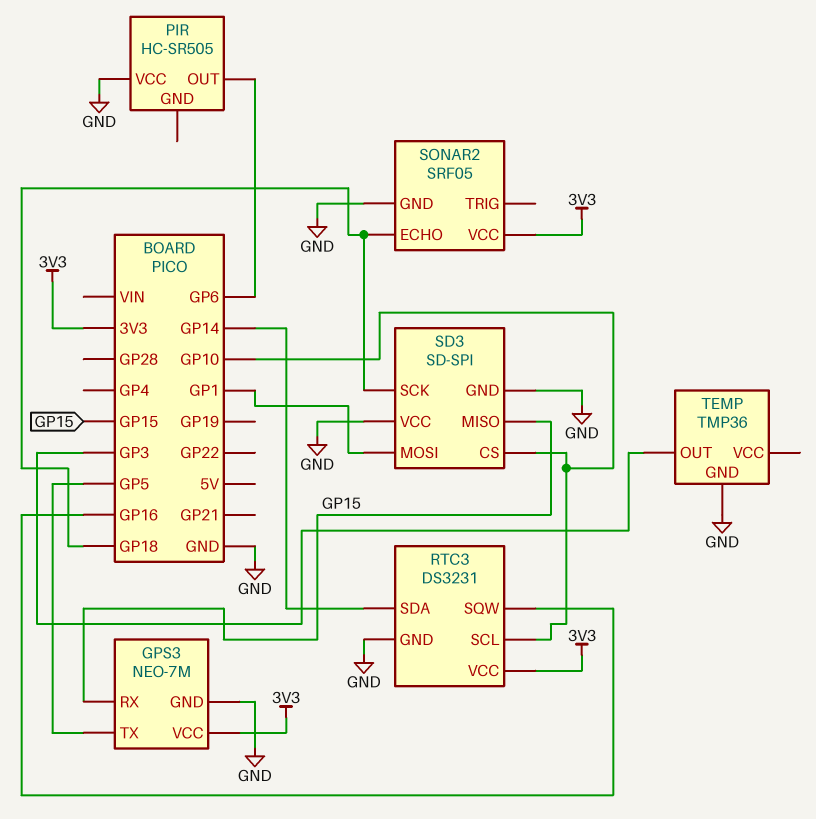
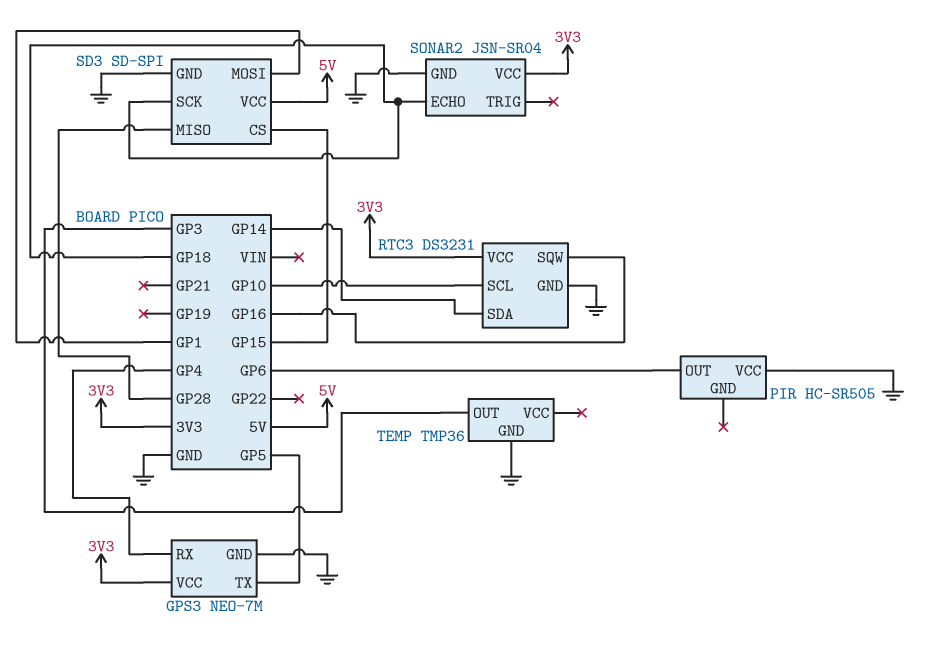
GPS3 pin RX: GP15 -> GP4
SD3 pin CS: GP10 -> GP15
SD3 pin MISO: GP15 -> GP28
SD3 pin VCC: GND -> 5V
SONAR2: SRF05 -> JSN-SR04

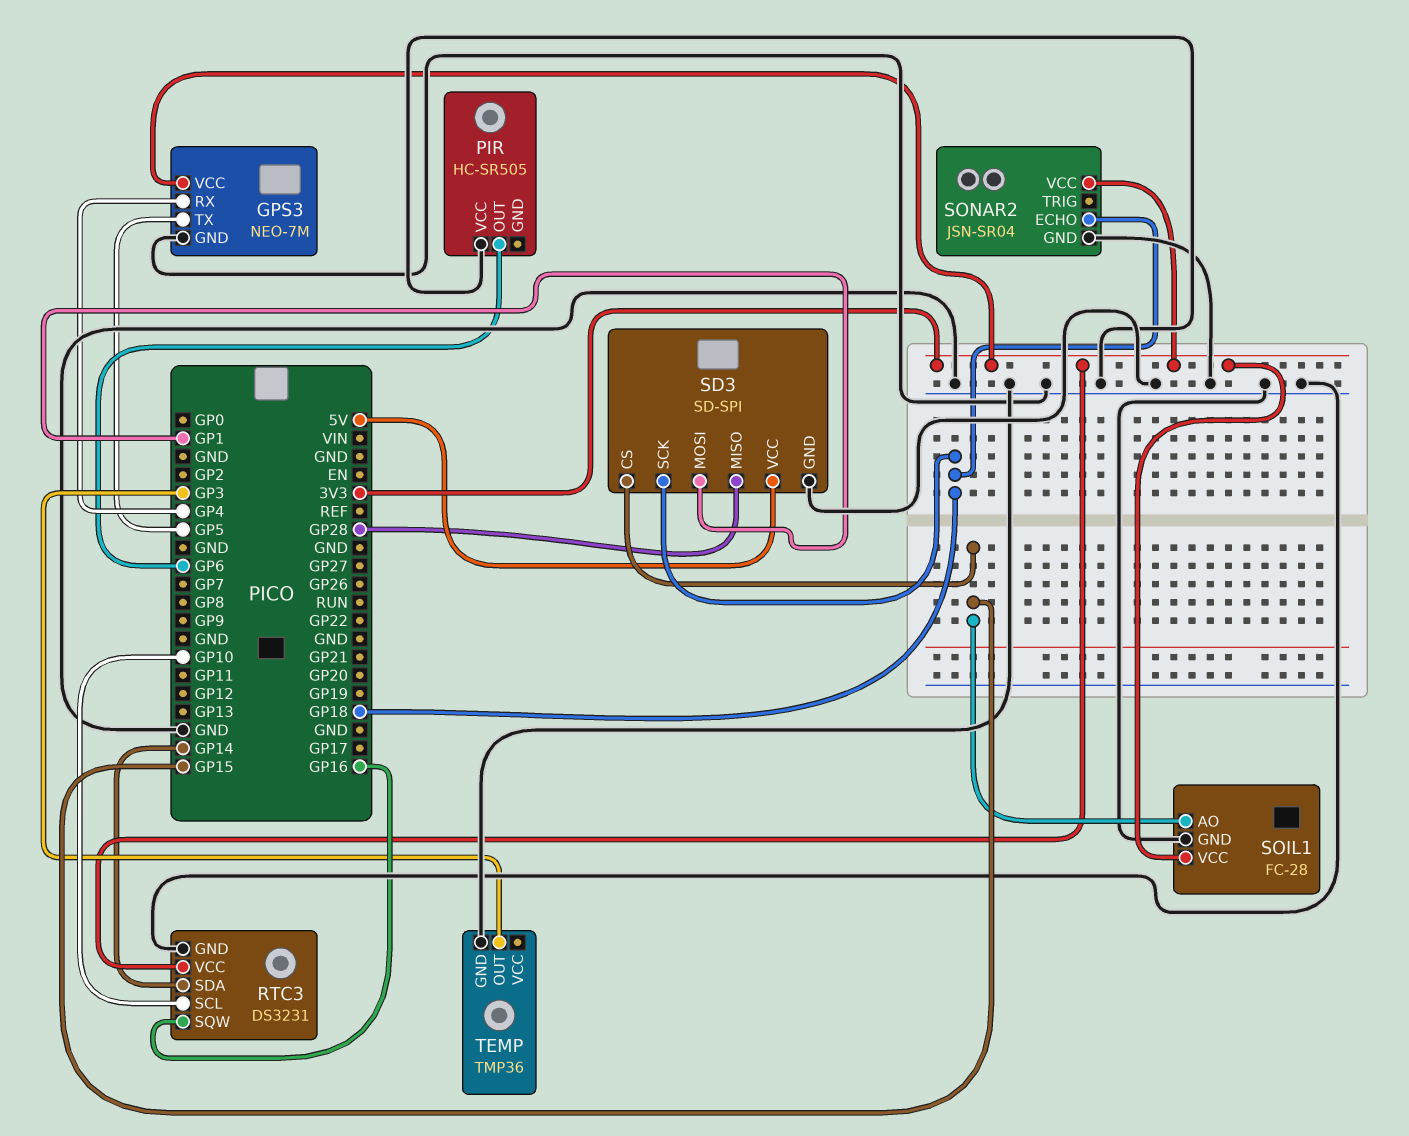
SOIL1: none -> FC-28
SOIL1 pin AO: none -> GP15
SOIL1 pin GND: none -> GND
SOIL1 pin VCC: none -> 3V3

